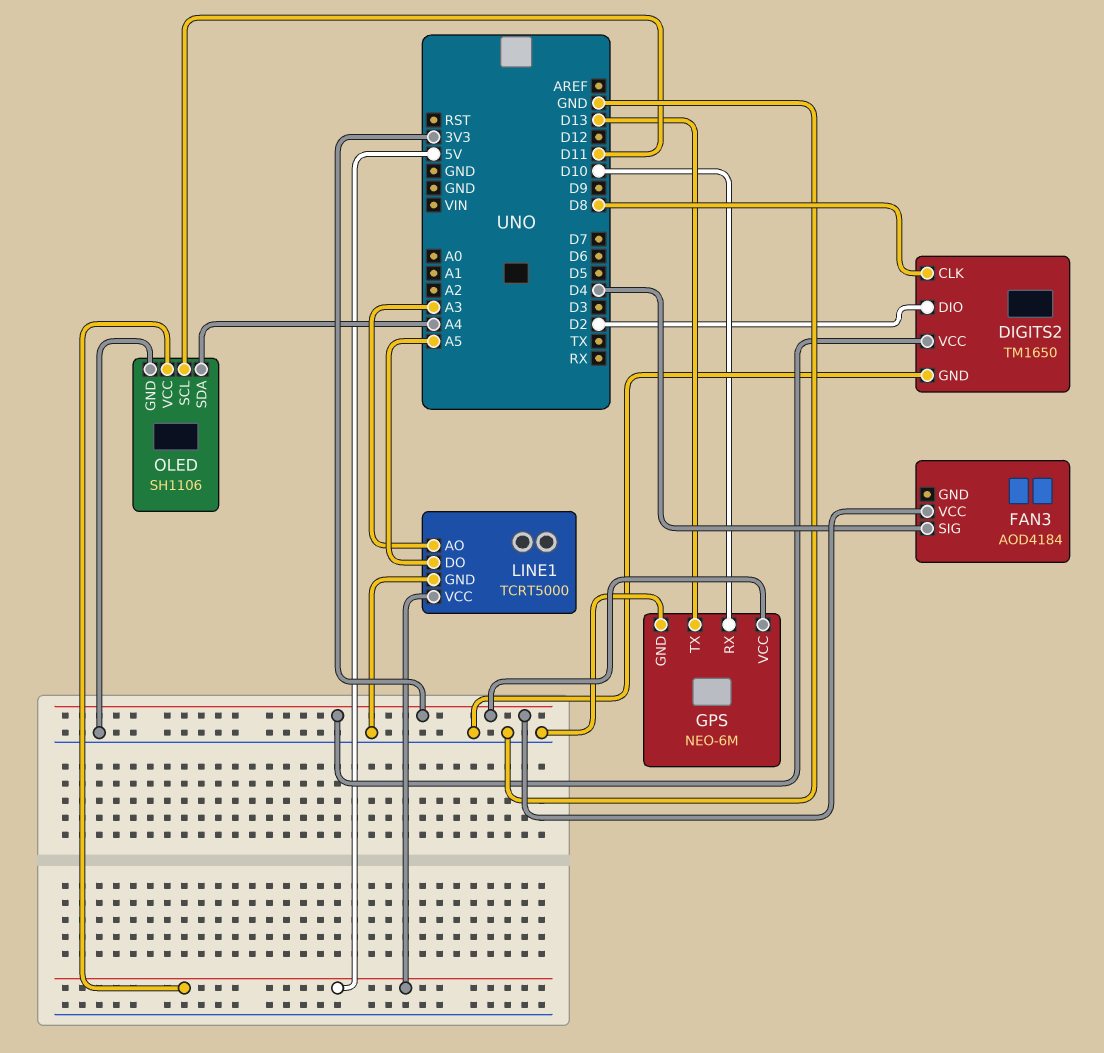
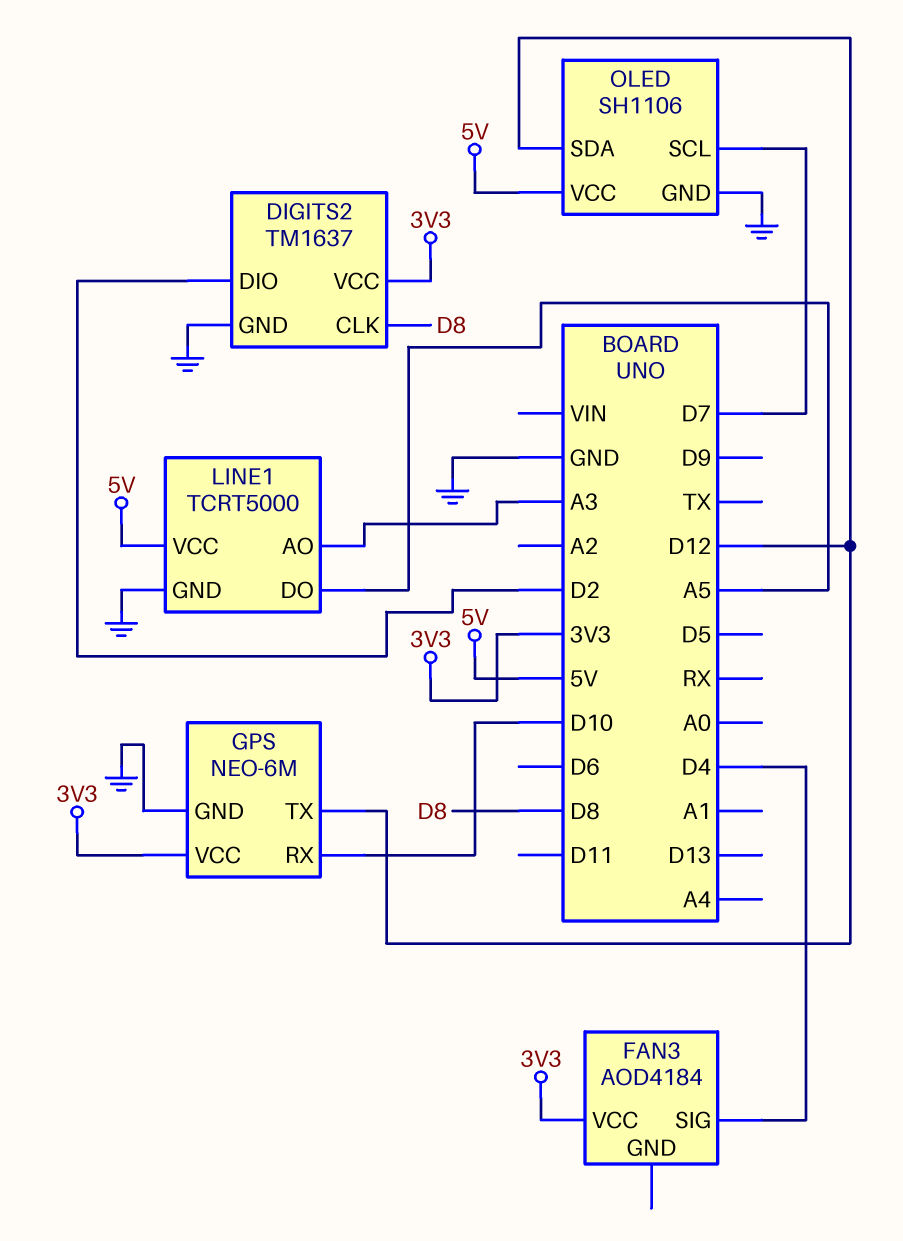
DIGITS2: TM1650 -> TM1637
GPS pin TX: D13 -> D12
OLED pin SCL: D11 -> D7
OLED pin SDA: A4 -> D12

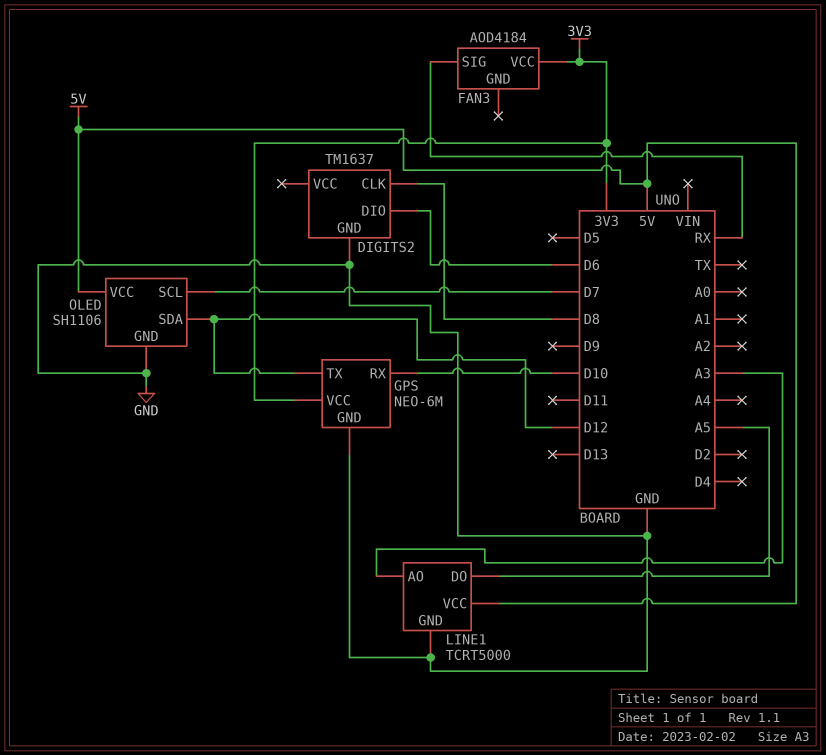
DIGITS2 pin DIO: D2 -> D6
DIGITS2 pin VCC: 3V3 -> none
FAN3 pin SIG: D4 -> RX

